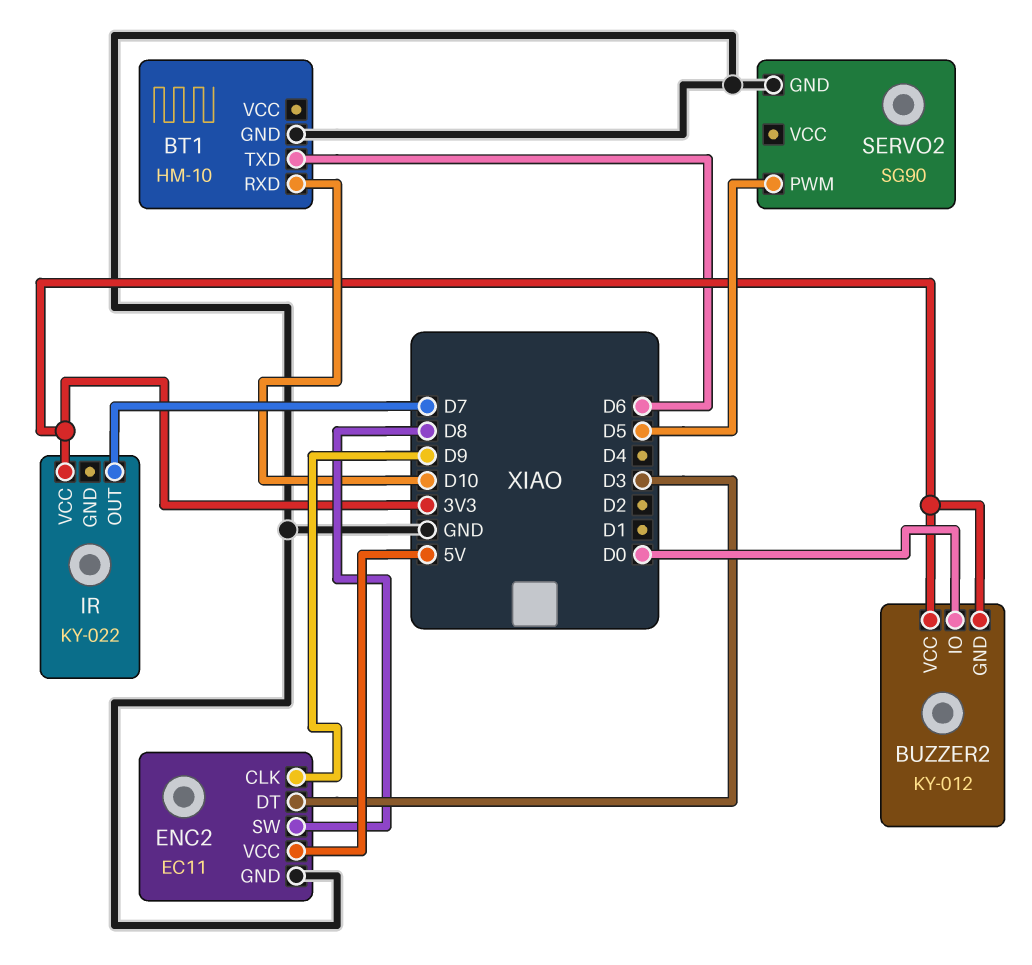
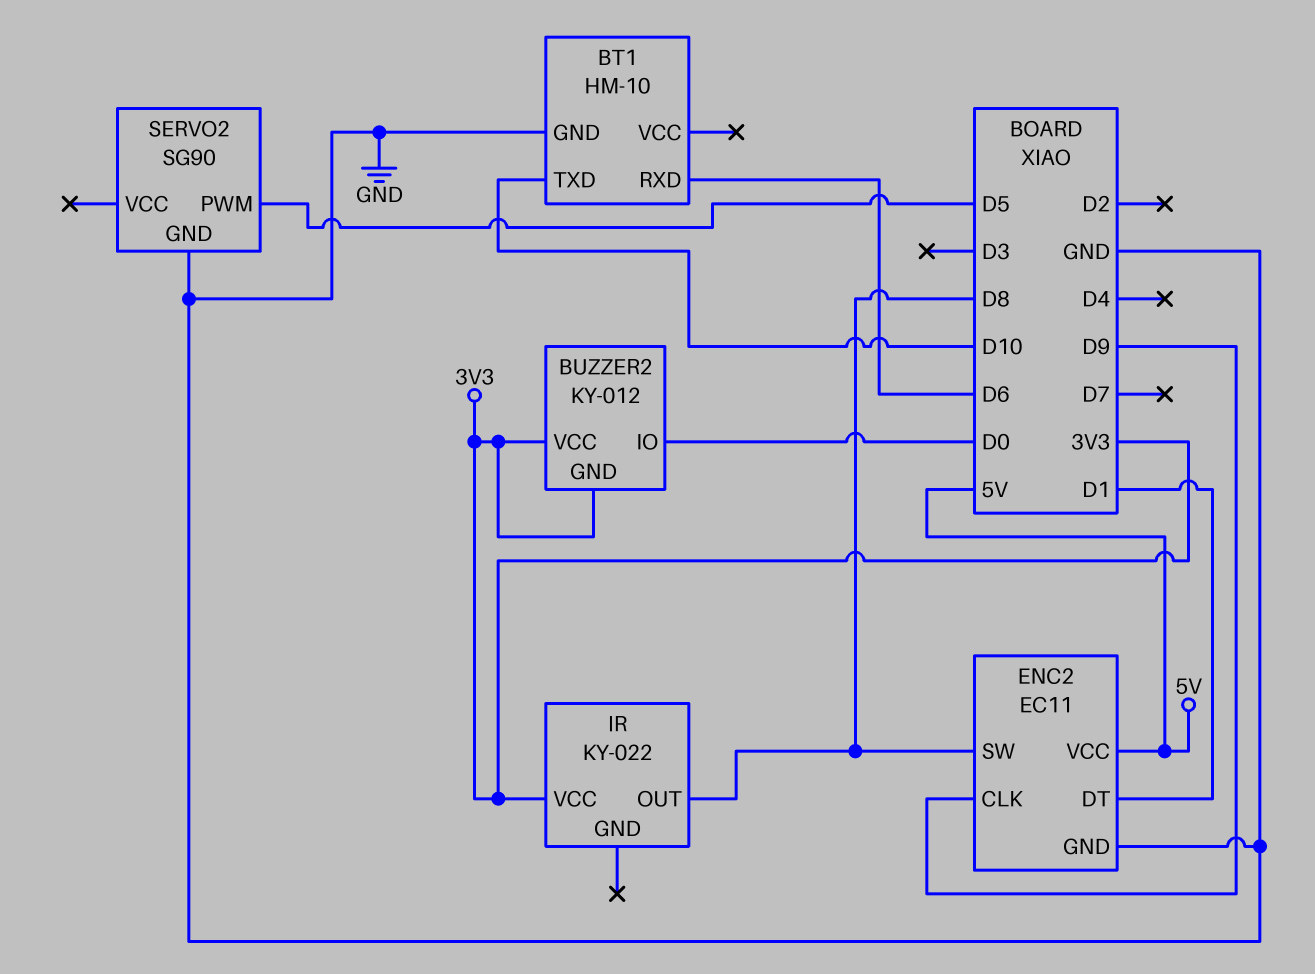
BT1 pin RXD: D10 -> D6
BT1 pin TXD: D6 -> D10
ENC2 pin DT: D3 -> D1
IR pin OUT: D7 -> D8

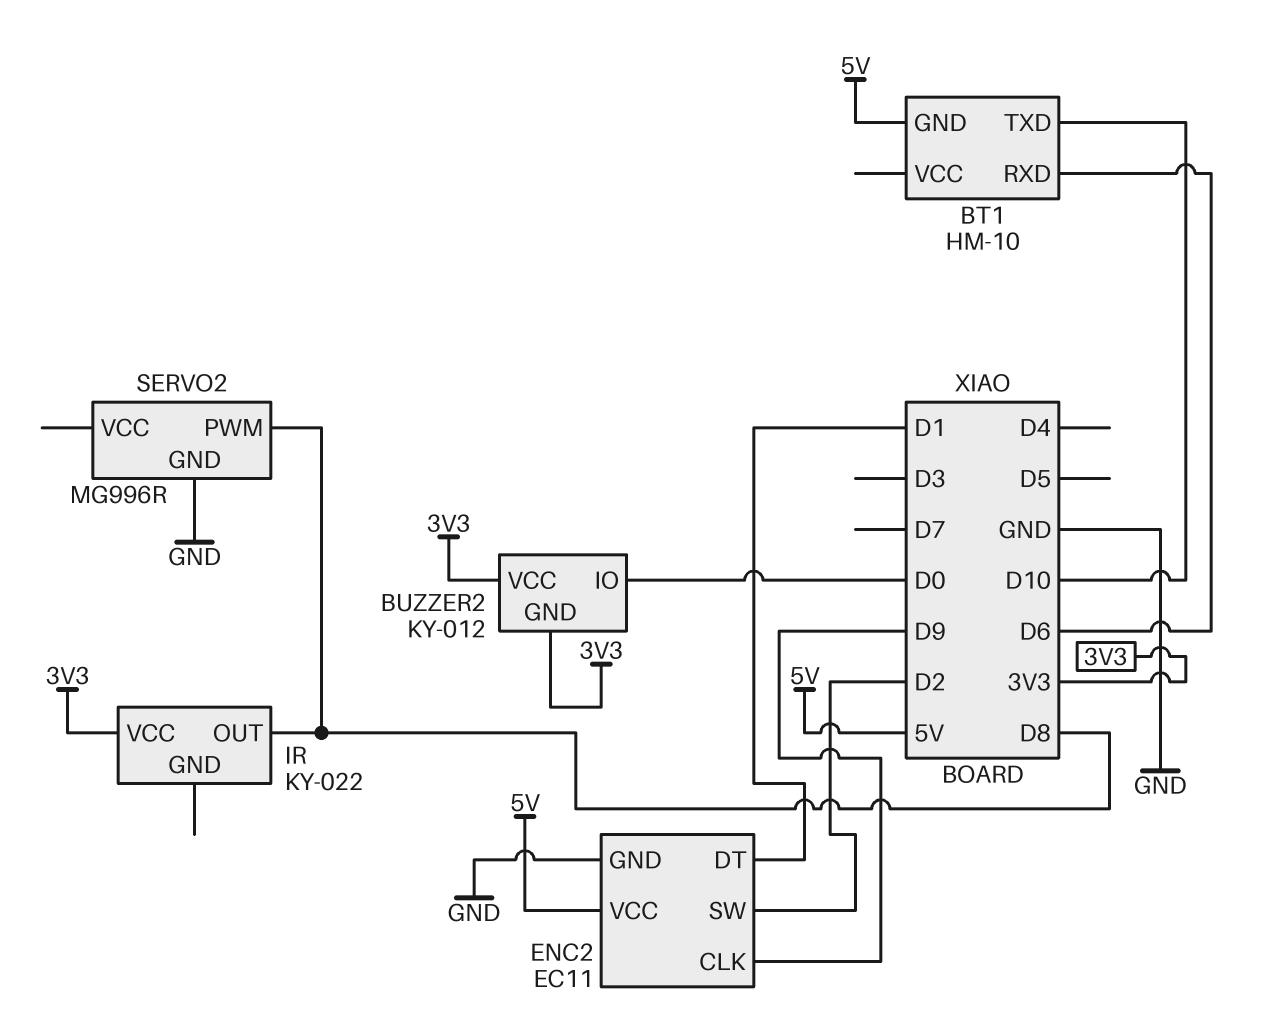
BT1 pin GND: GND -> 5V
ENC2 pin SW: D8 -> D2
SERVO2: SG90 -> MG996R
SERVO2 pin PWM: D5 -> D8

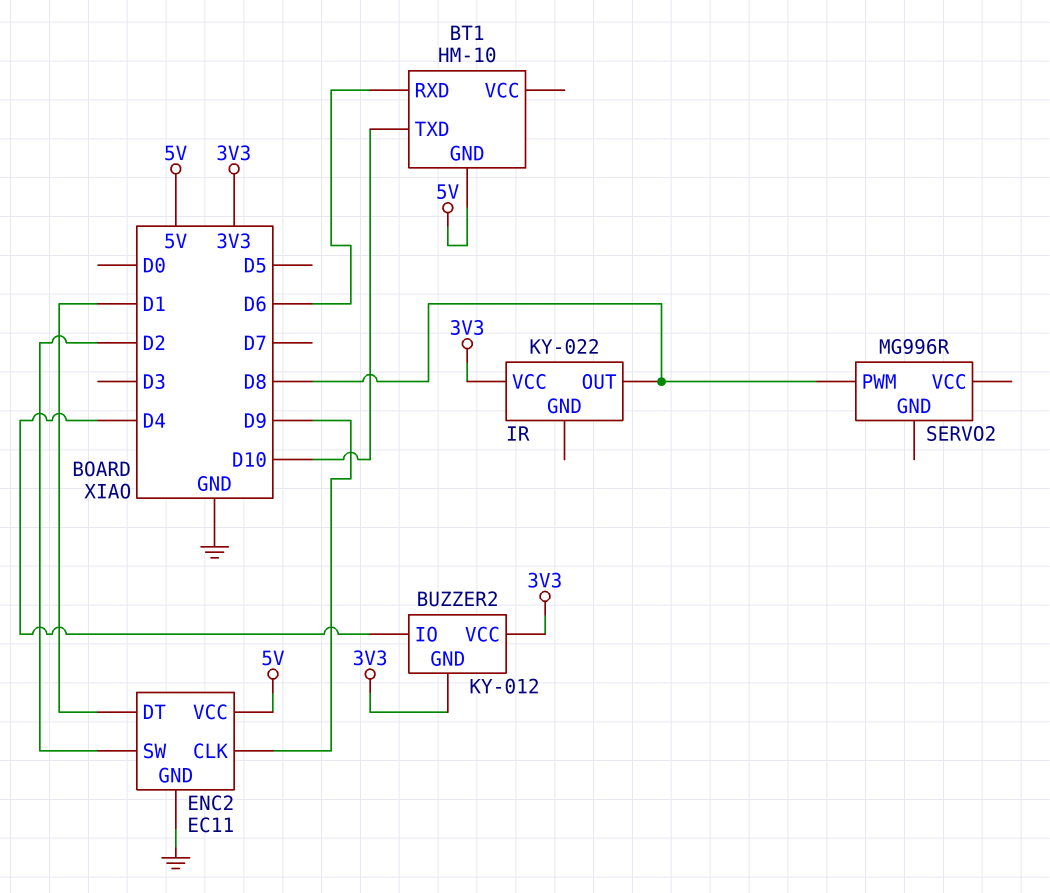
BUZZER2 pin IO: D0 -> D4
SERVO2 pin GND: GND -> none

